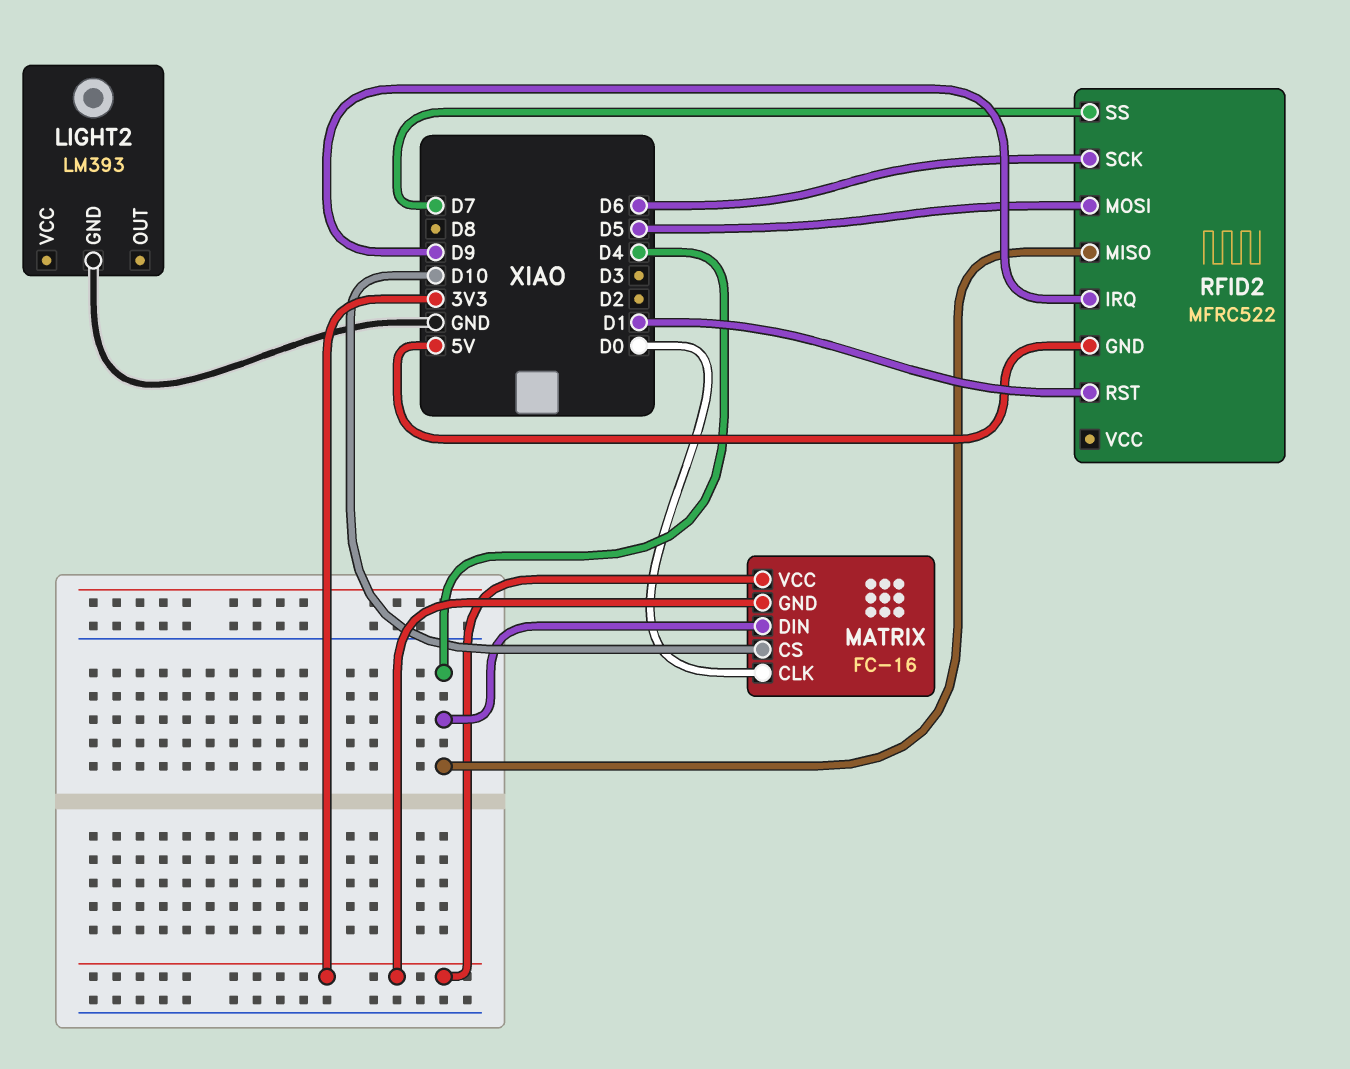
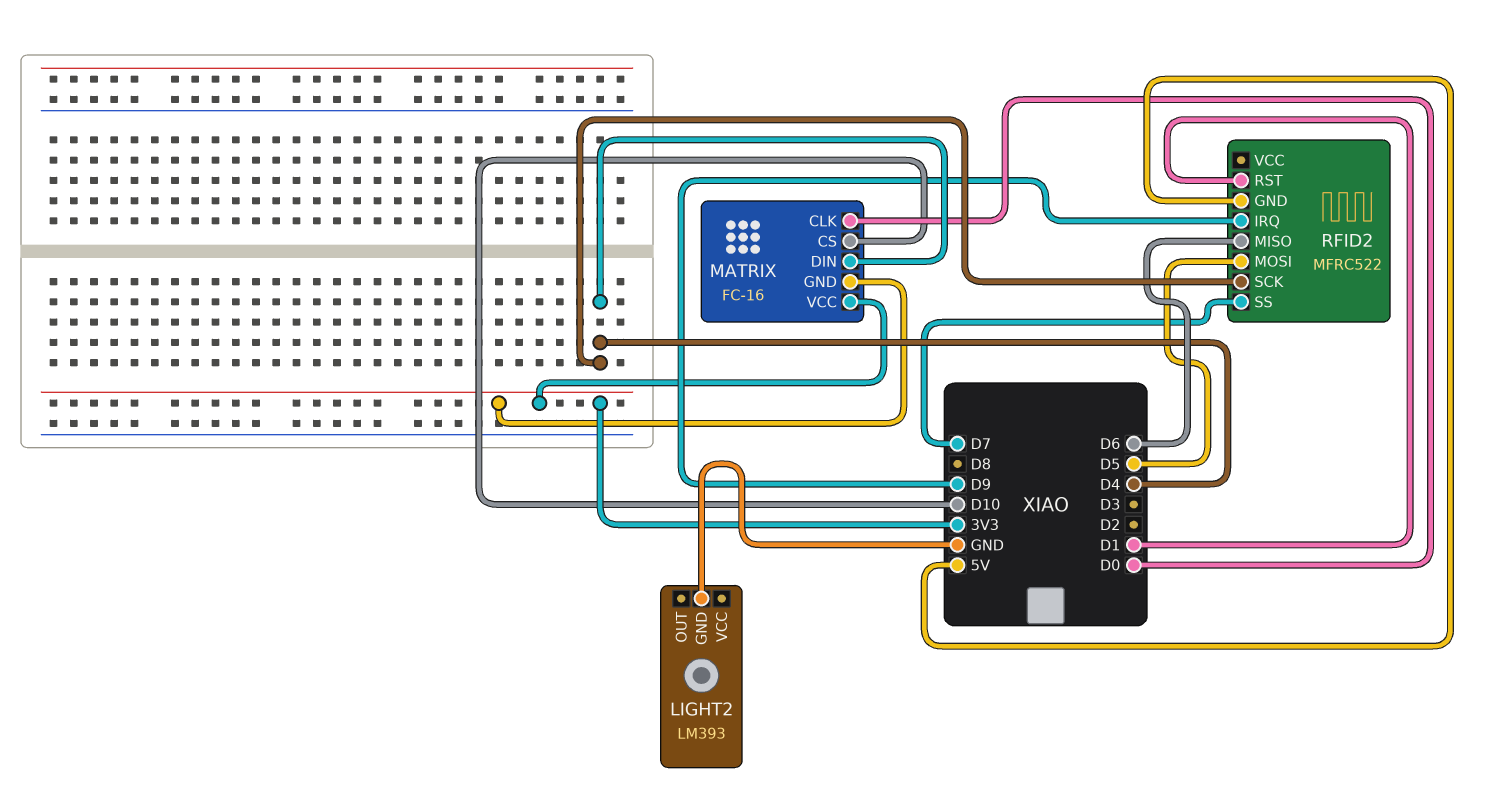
RFID2 pin MISO: D4 -> D6
RFID2 pin SCK: D6 -> D4

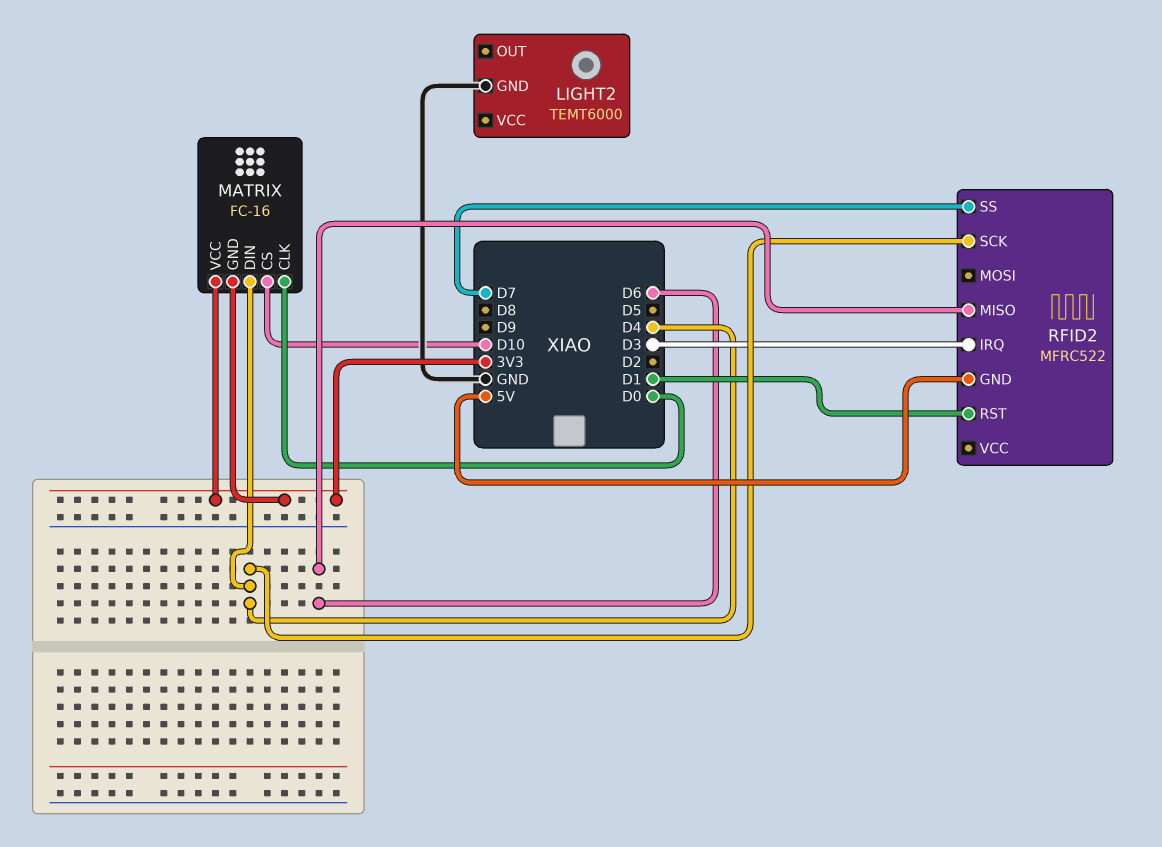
LIGHT2: LM393 -> TEMT6000
RFID2 pin IRQ: D9 -> D3
RFID2 pin MOSI: D5 -> none

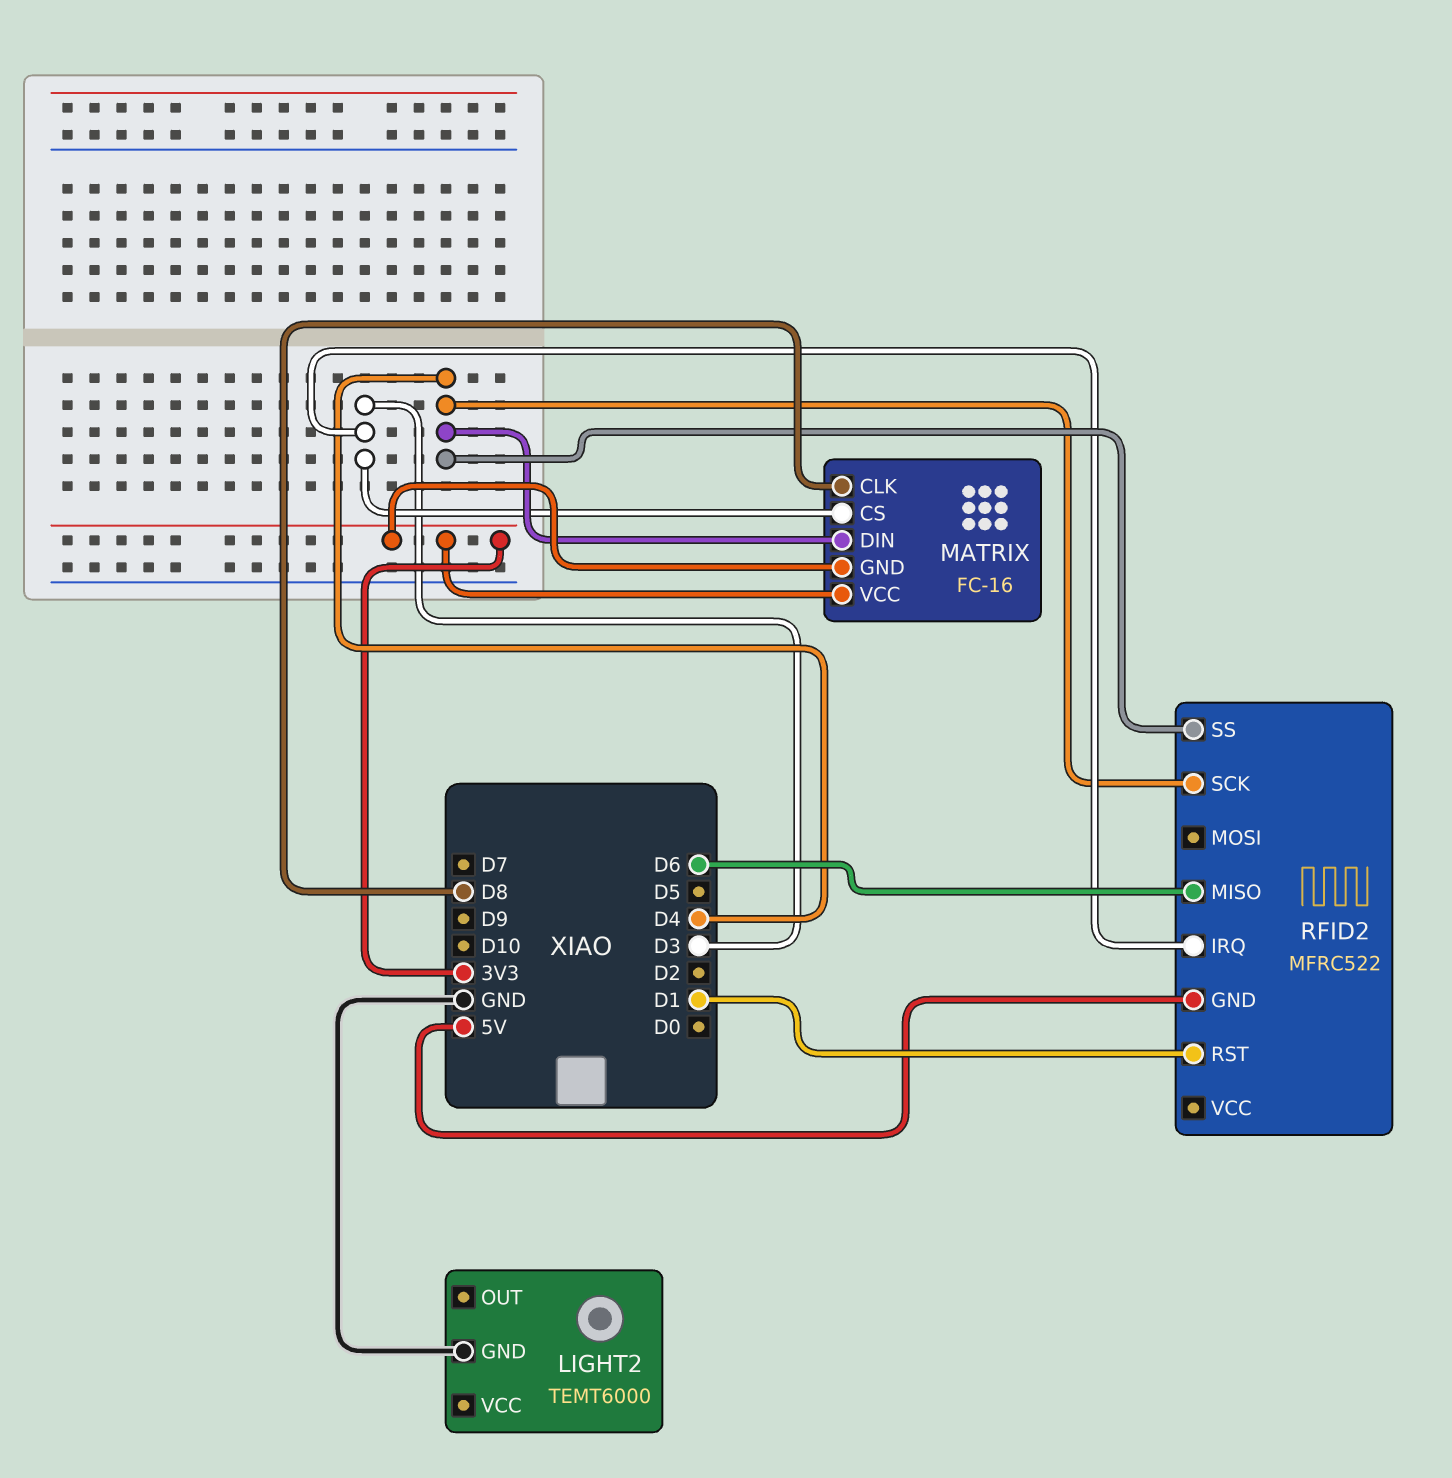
MATRIX pin CLK: D0 -> D8
MATRIX pin CS: D10 -> D3
RFID2 pin SS: D7 -> D4

